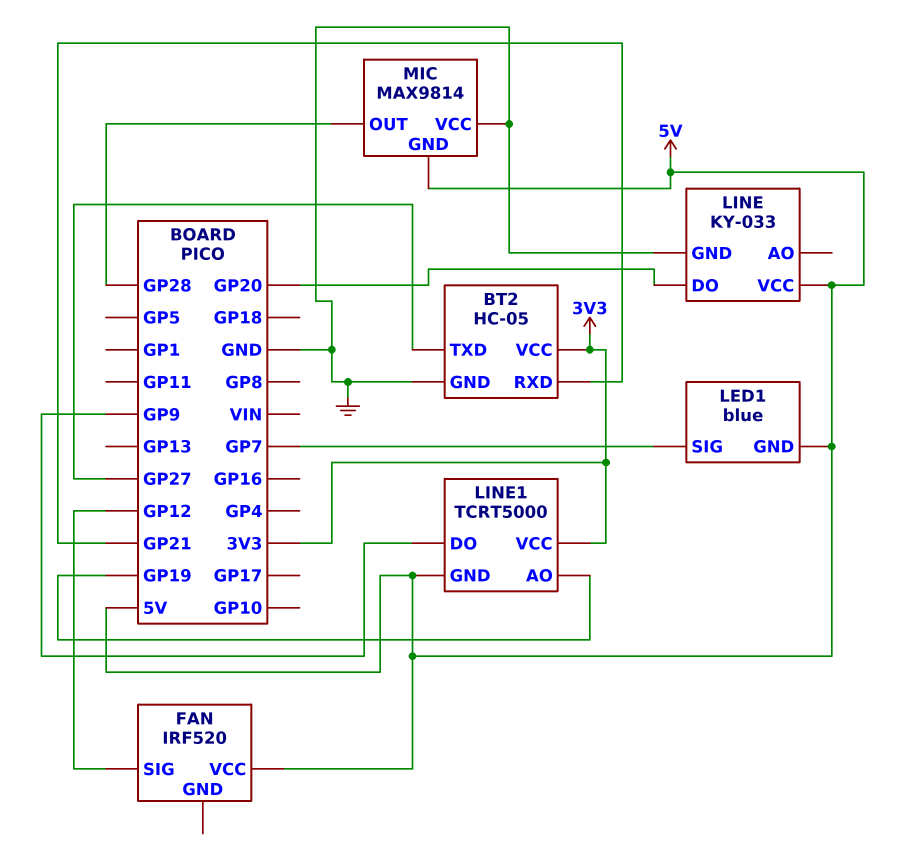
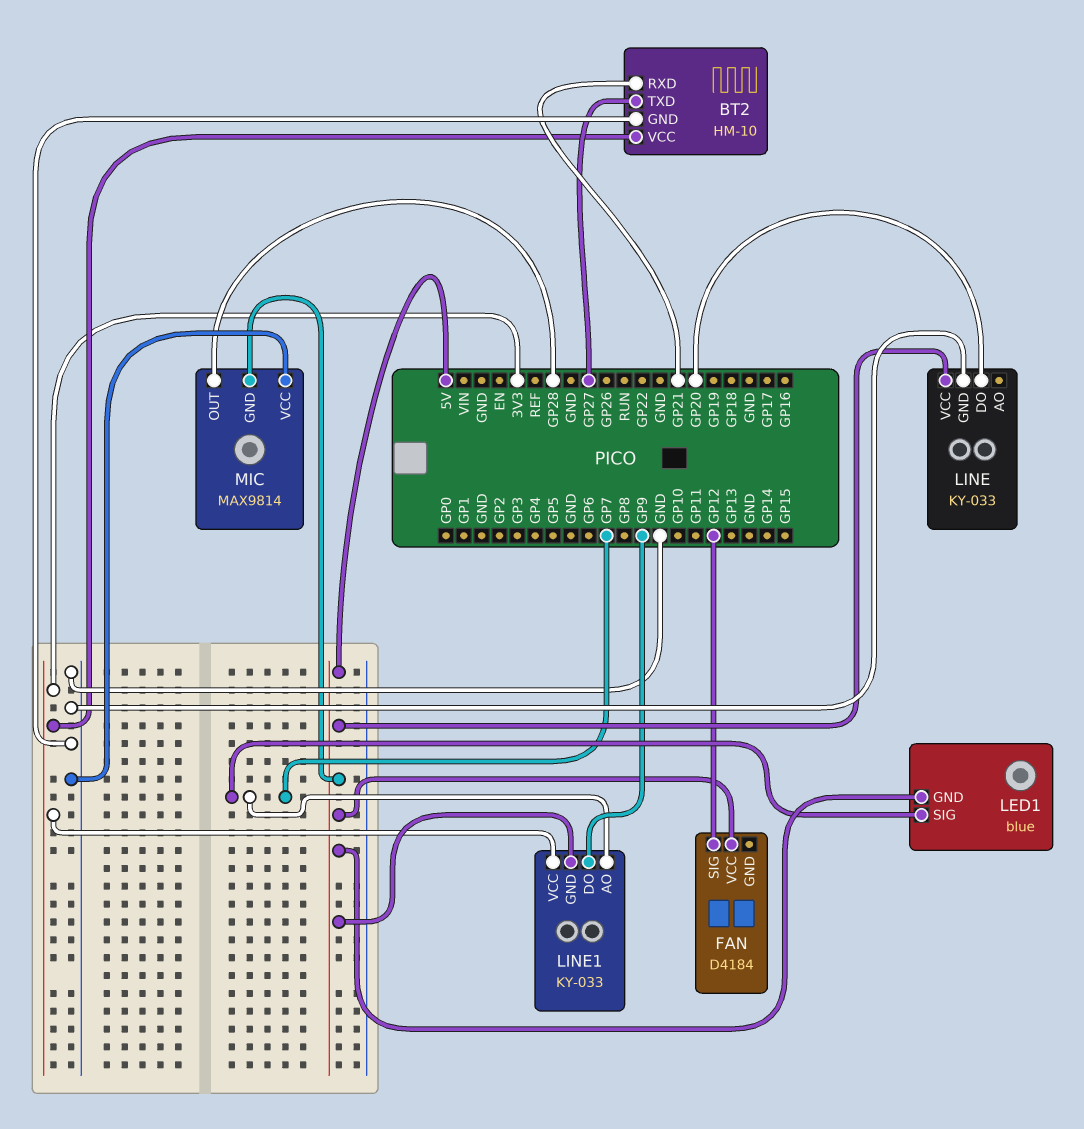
BT2: HC-05 -> HM-10
FAN: IRF520 -> D4184
LINE1: TCRT5000 -> KY-033
LINE1 pin AO: GP19 -> GP7

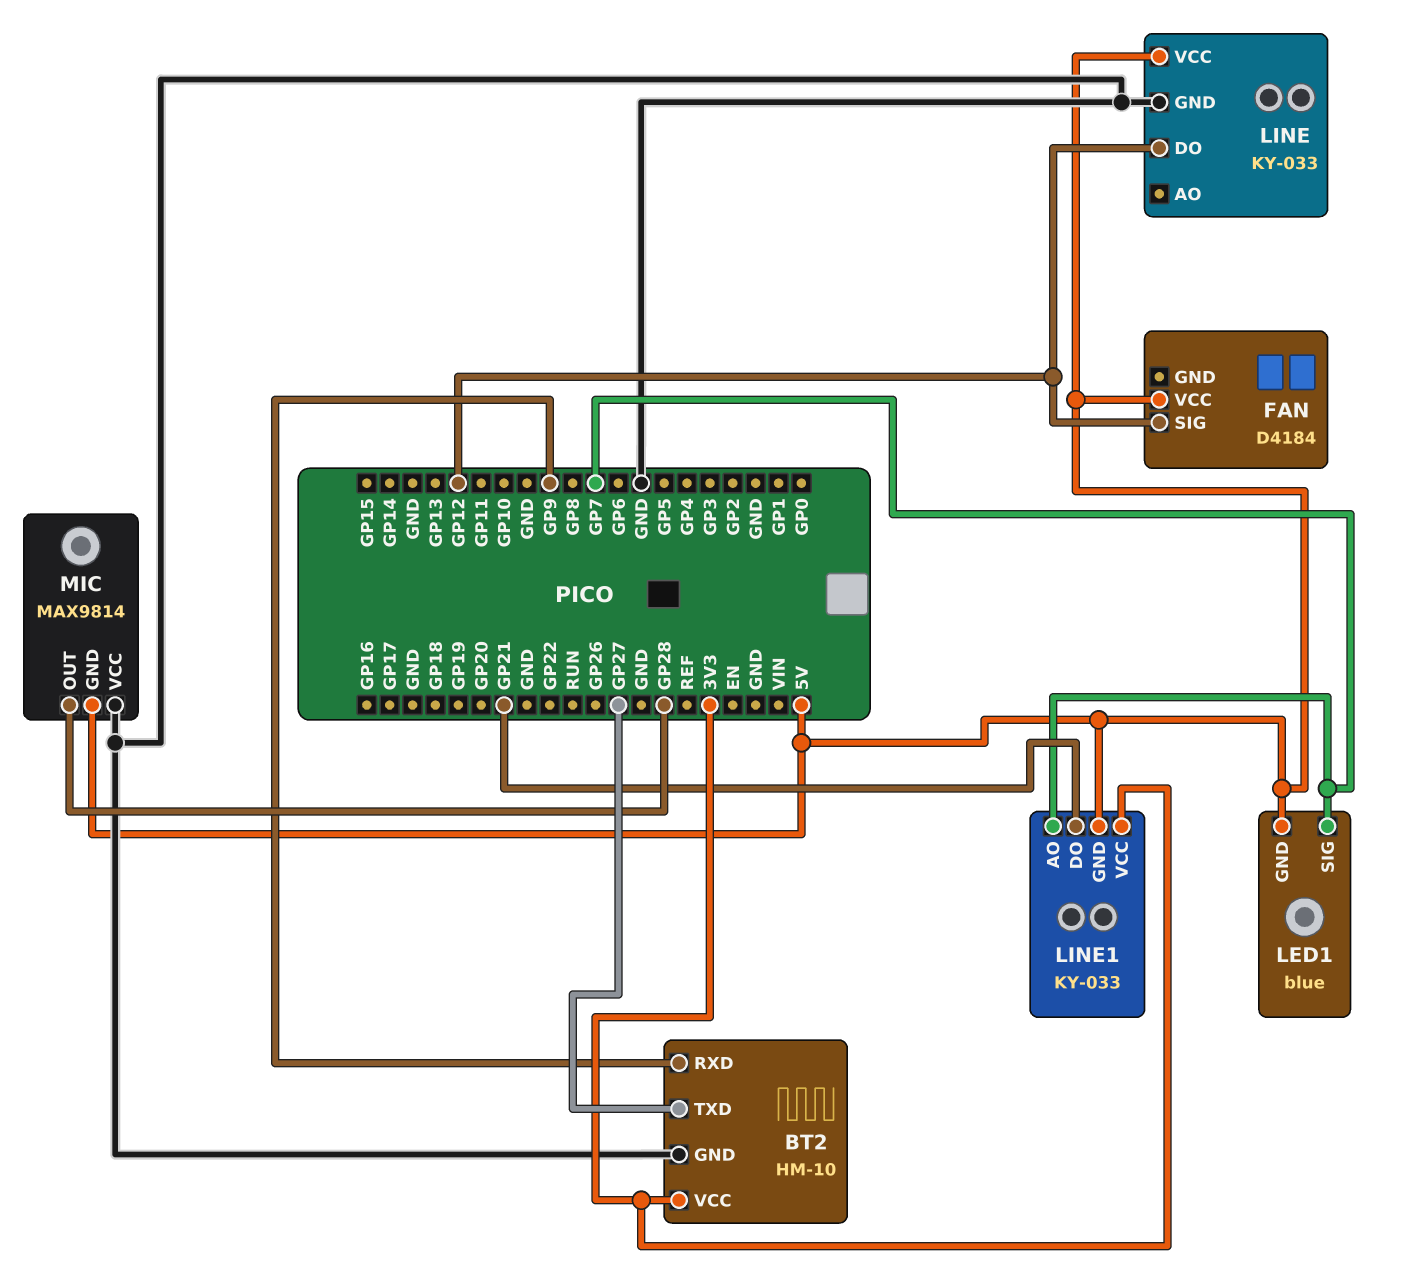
BT2 pin RXD: GP21 -> GP9
LINE pin DO: GP20 -> GP12
LINE1 pin DO: GP9 -> GP21

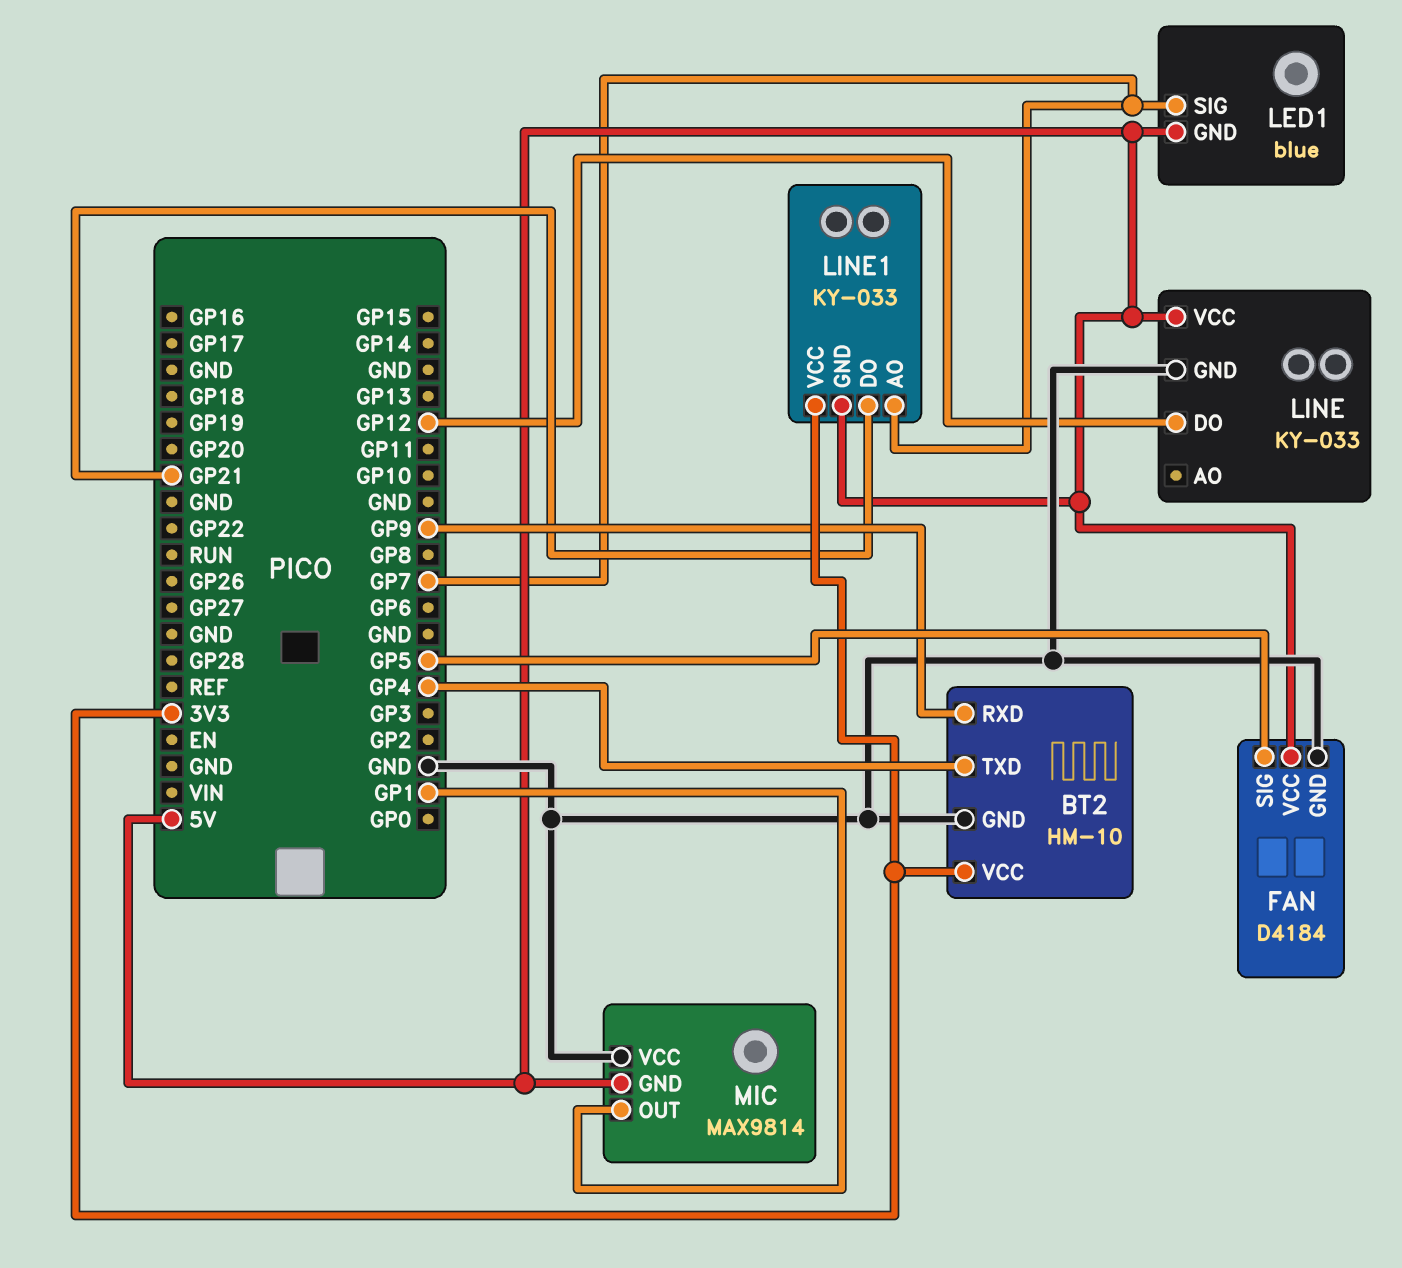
BT2 pin TXD: GP27 -> GP4
FAN pin GND: none -> GND
FAN pin SIG: GP12 -> GP5
MIC pin OUT: GP28 -> GP1

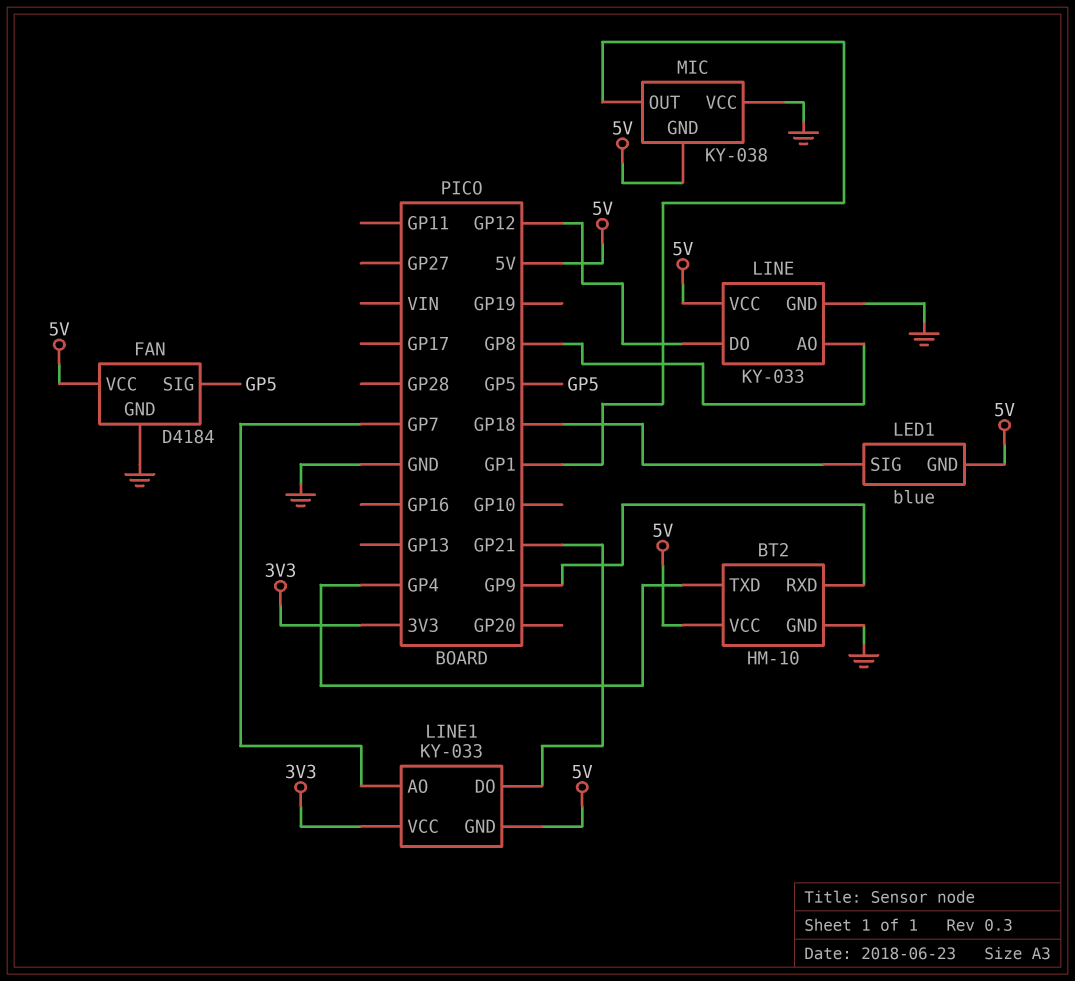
BT2 pin VCC: 3V3 -> 5V
LED1 pin SIG: GP7 -> GP18
LINE pin AO: none -> GP8
MIC: MAX9814 -> KY-038

